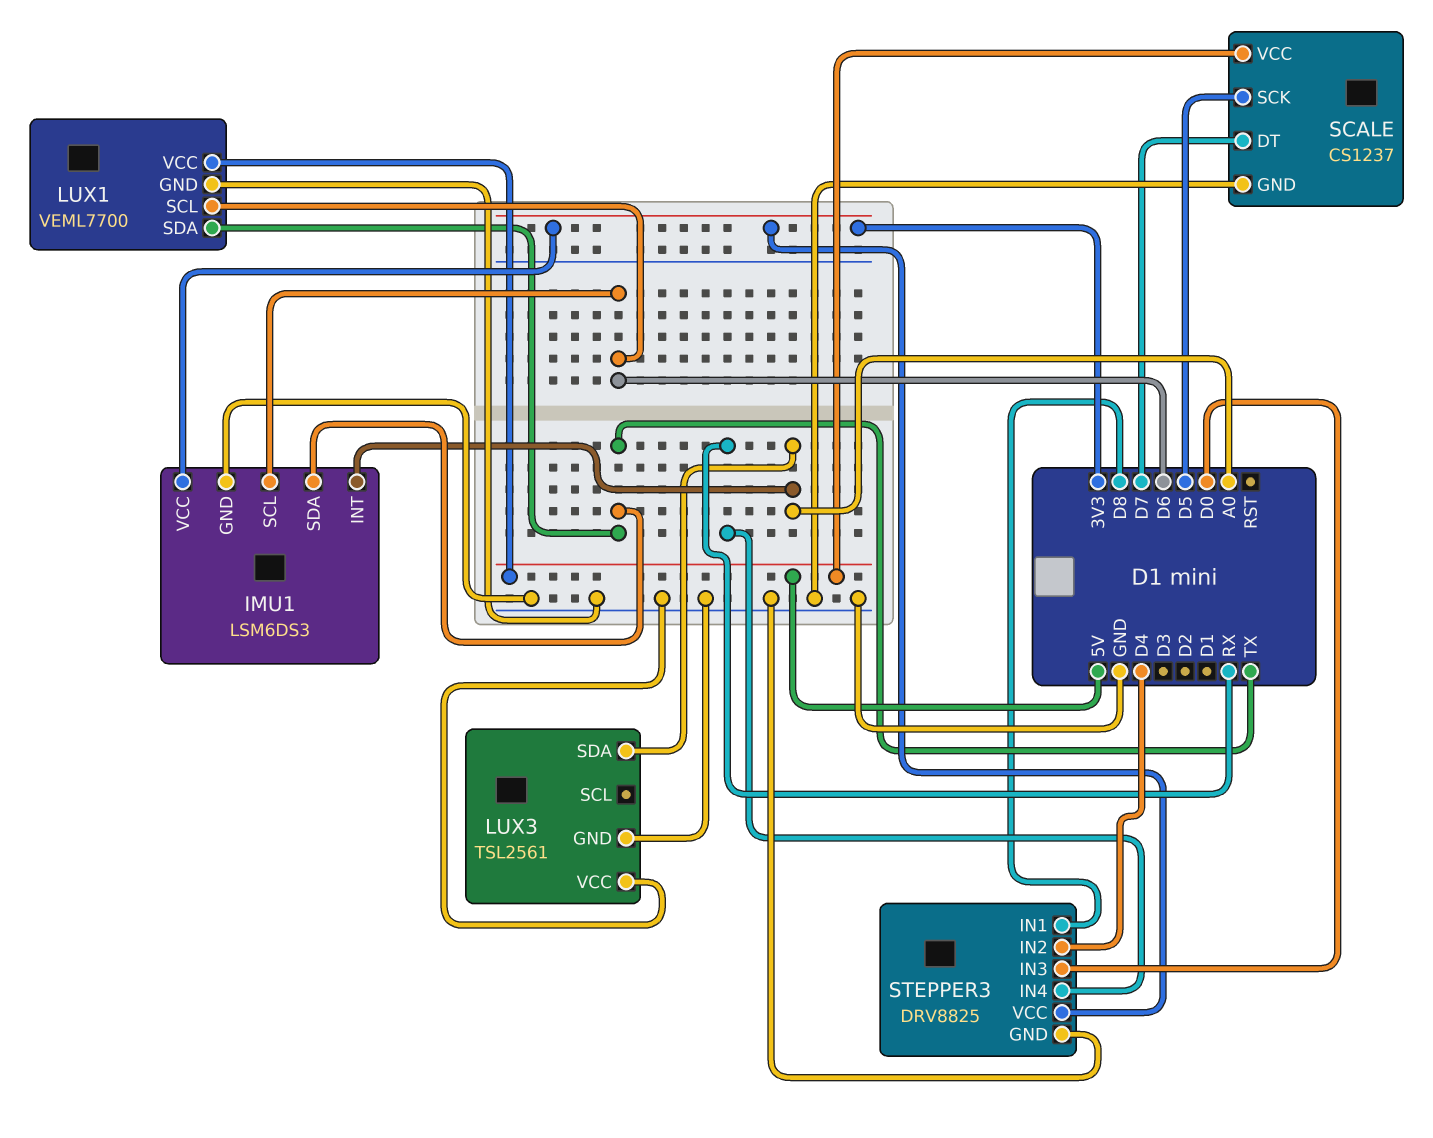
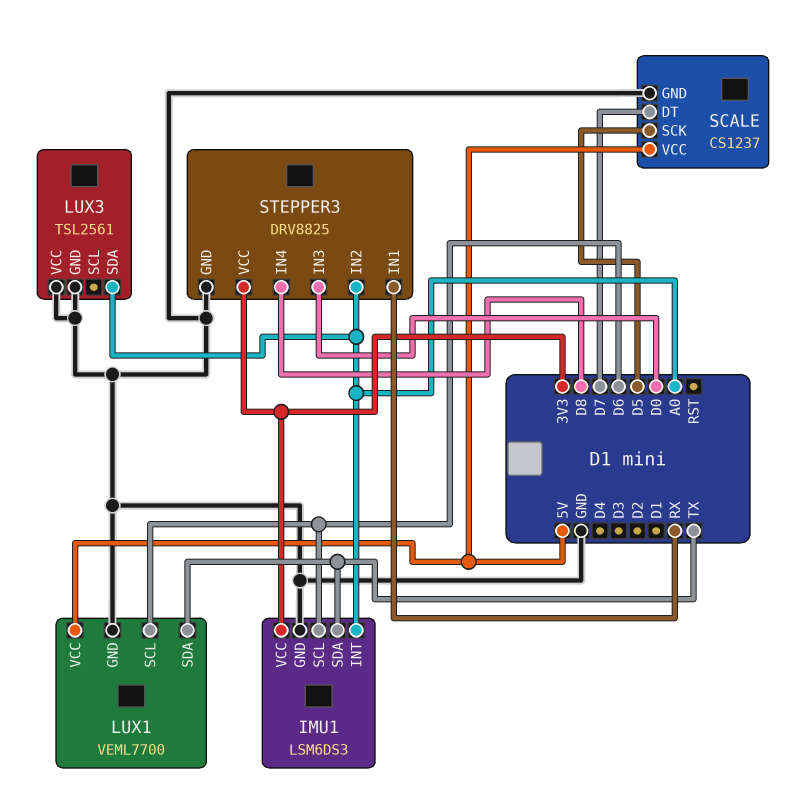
STEPPER3 pin IN1: D8 -> RX
STEPPER3 pin IN2: D4 -> A0
STEPPER3 pin IN4: RX -> D8

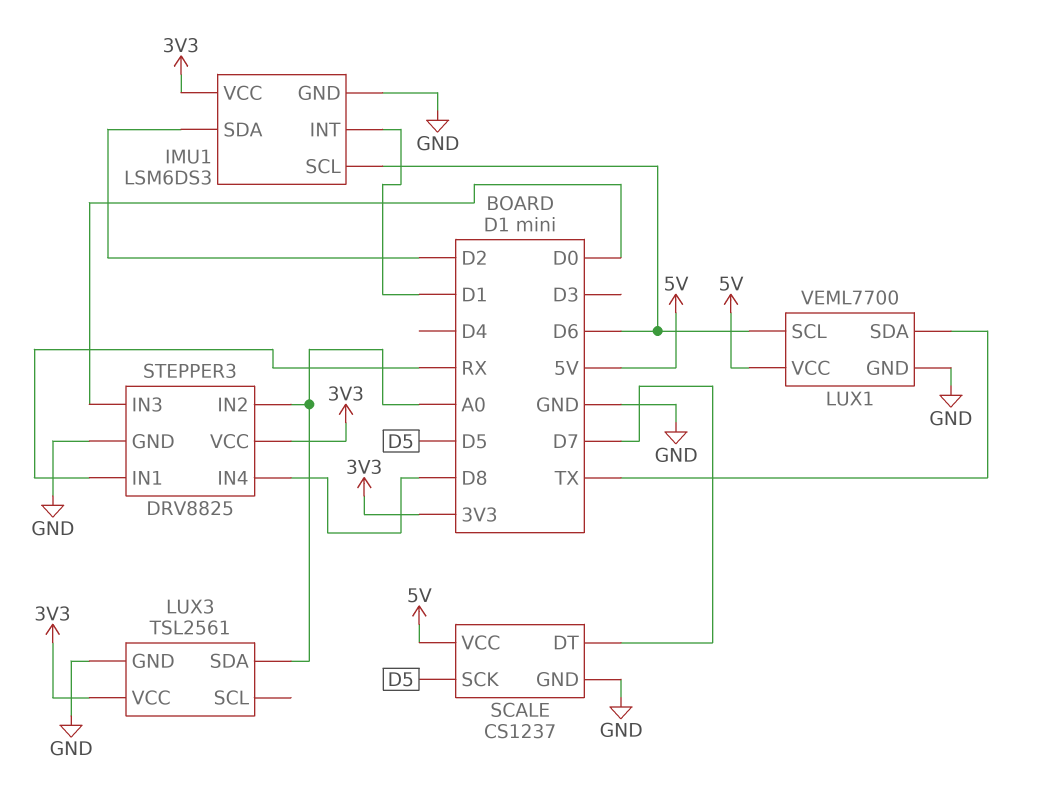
IMU1 pin INT: A0 -> D1
IMU1 pin SDA: TX -> D2
LUX3 pin VCC: GND -> 3V3

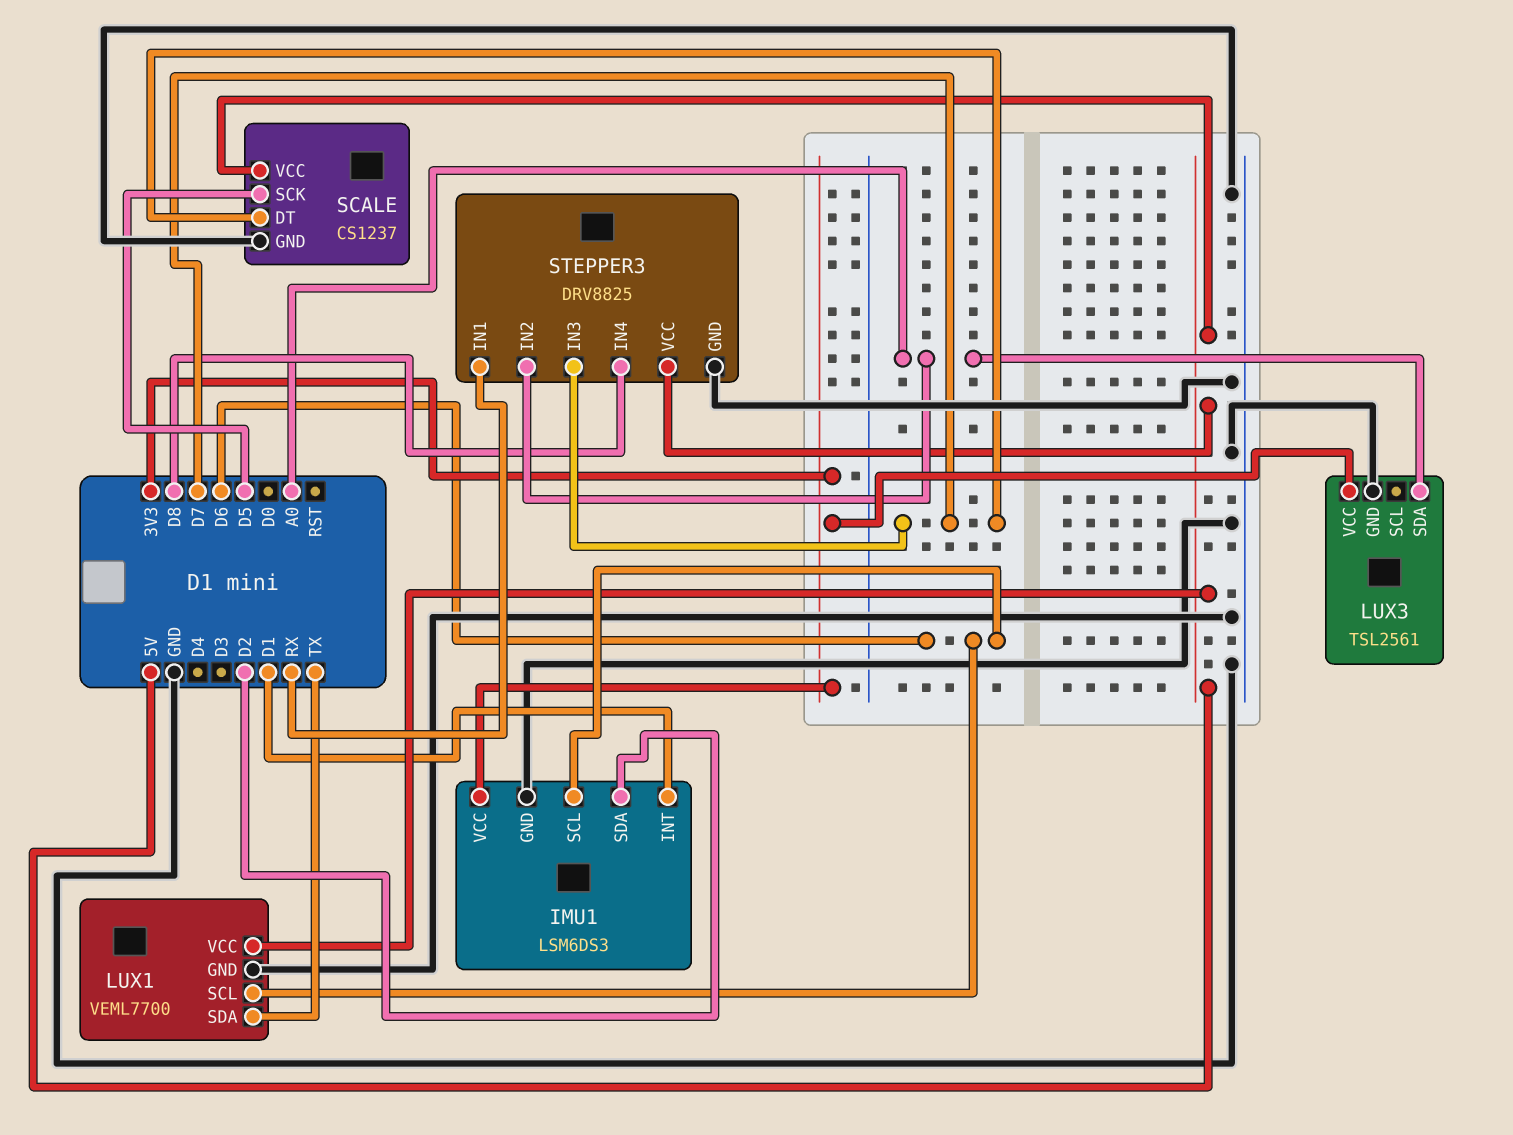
STEPPER3 pin IN3: D0 -> D7
STEPPER3 pin VCC: 3V3 -> 5V

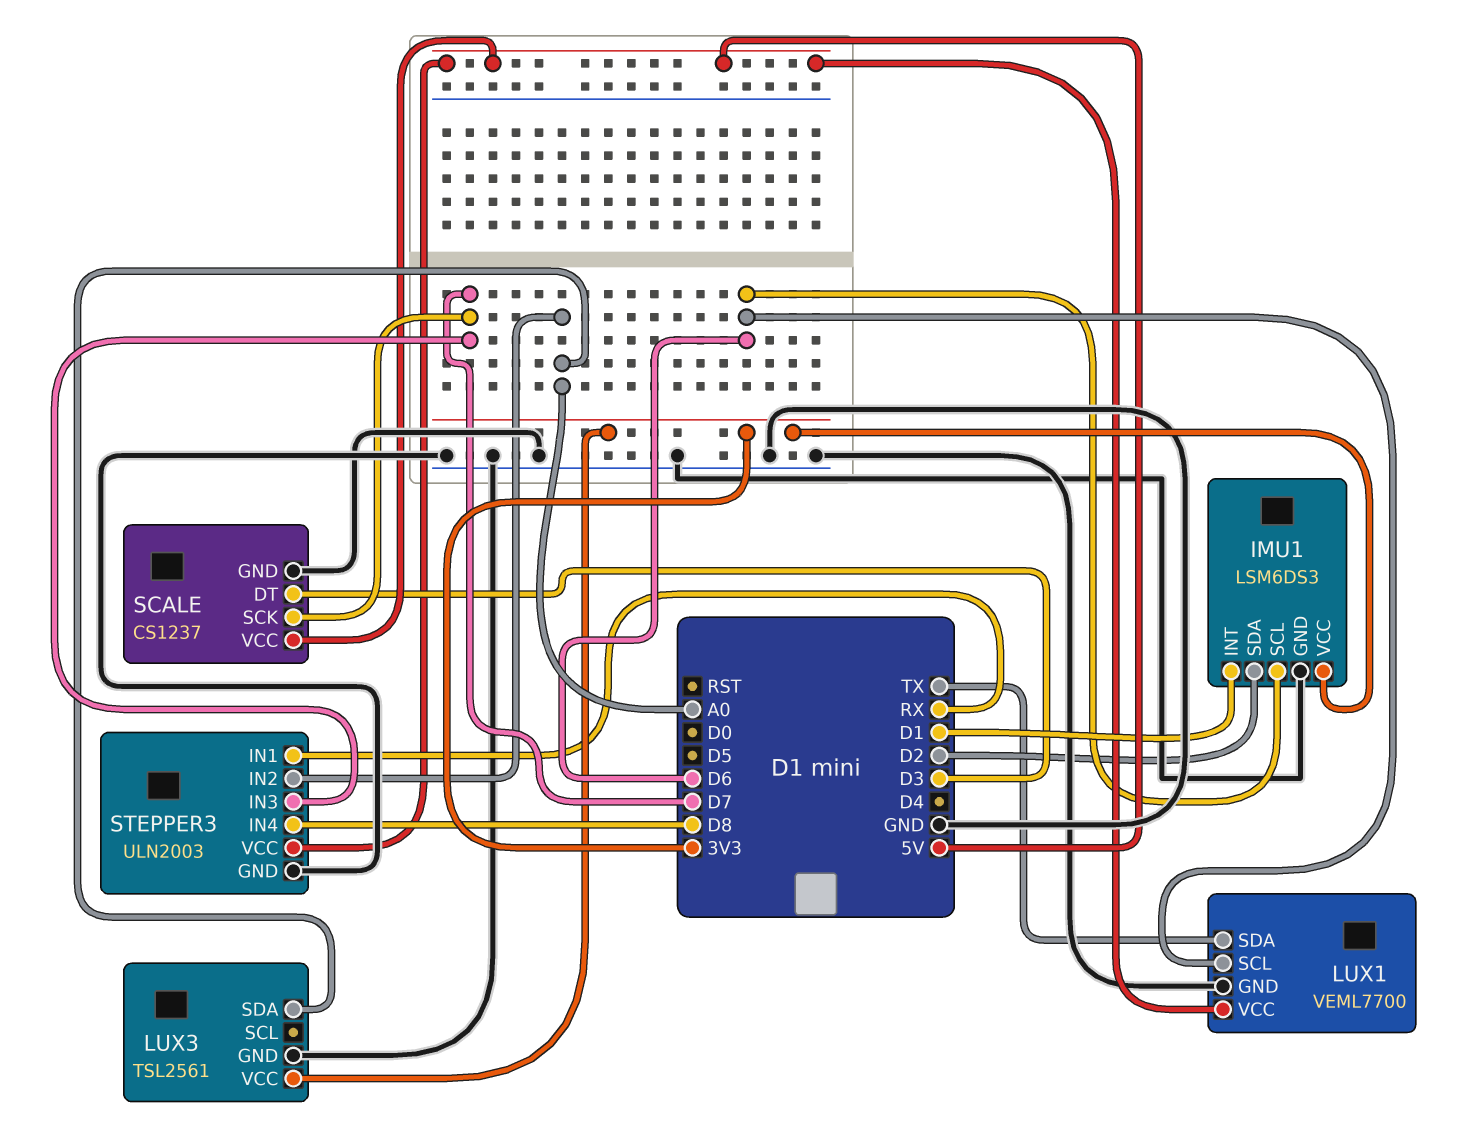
SCALE pin DT: D7 -> D3
SCALE pin SCK: D5 -> D7
STEPPER3: DRV8825 -> ULN2003

